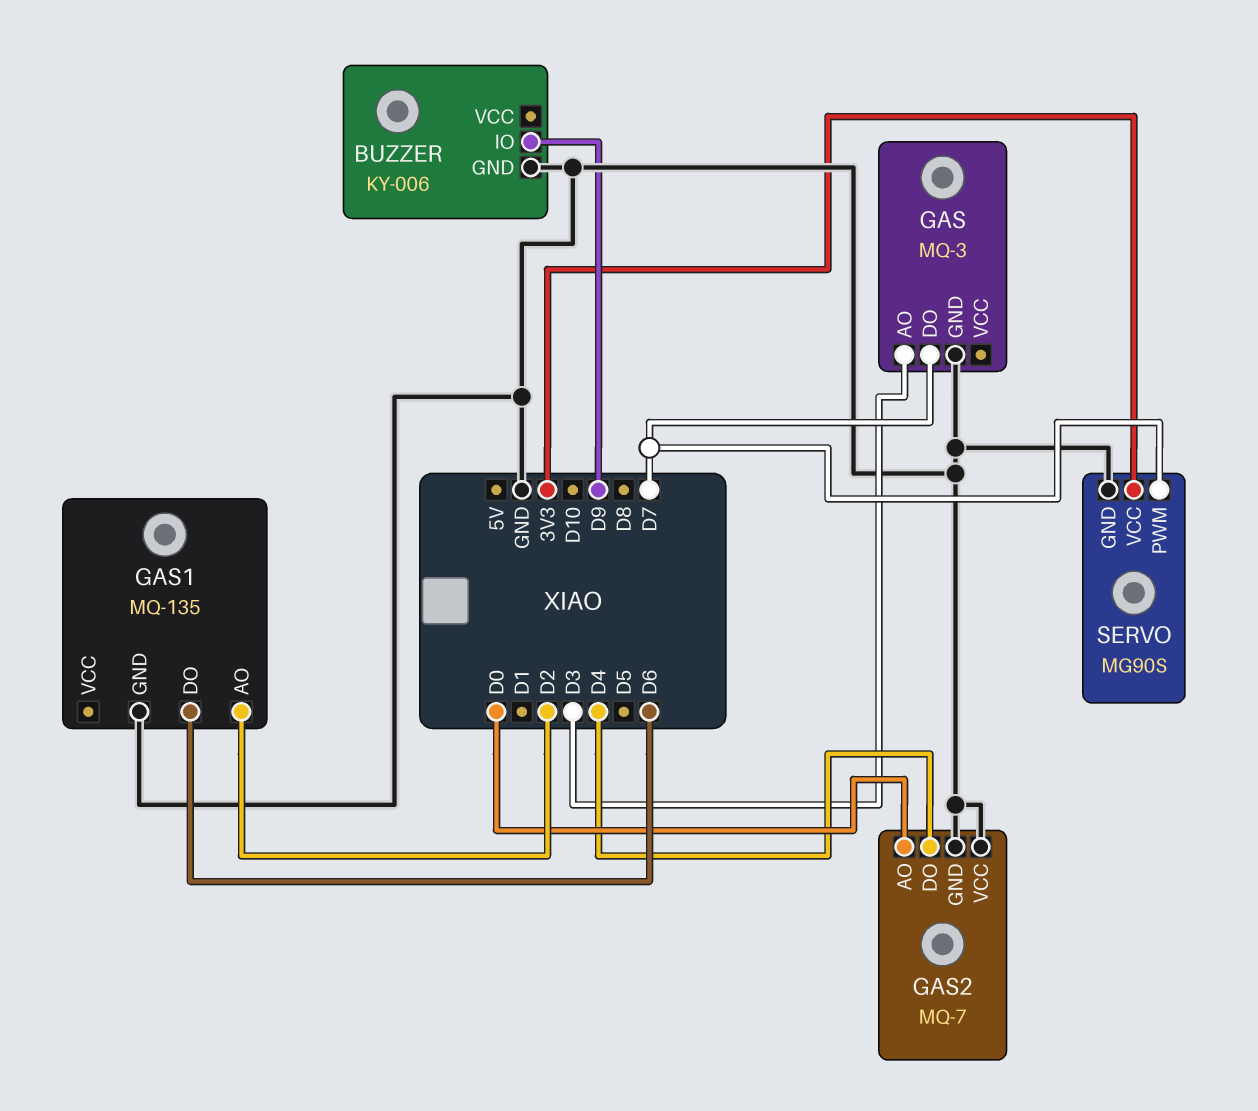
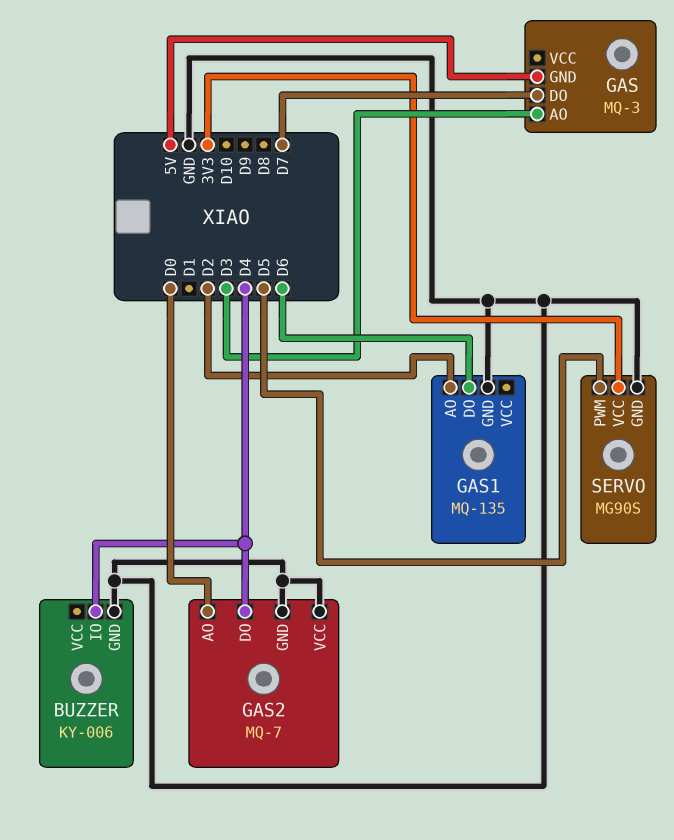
BUZZER pin IO: D9 -> D4
GAS pin GND: GND -> 5V
SERVO pin PWM: D7 -> D5

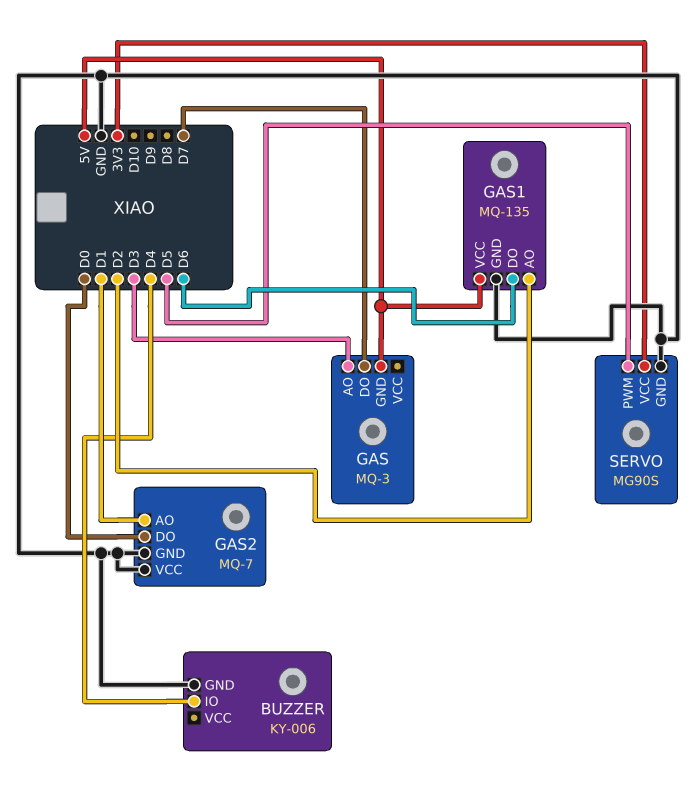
GAS1 pin VCC: none -> 5V
GAS2 pin AO: D0 -> D1
GAS2 pin DO: D4 -> D0

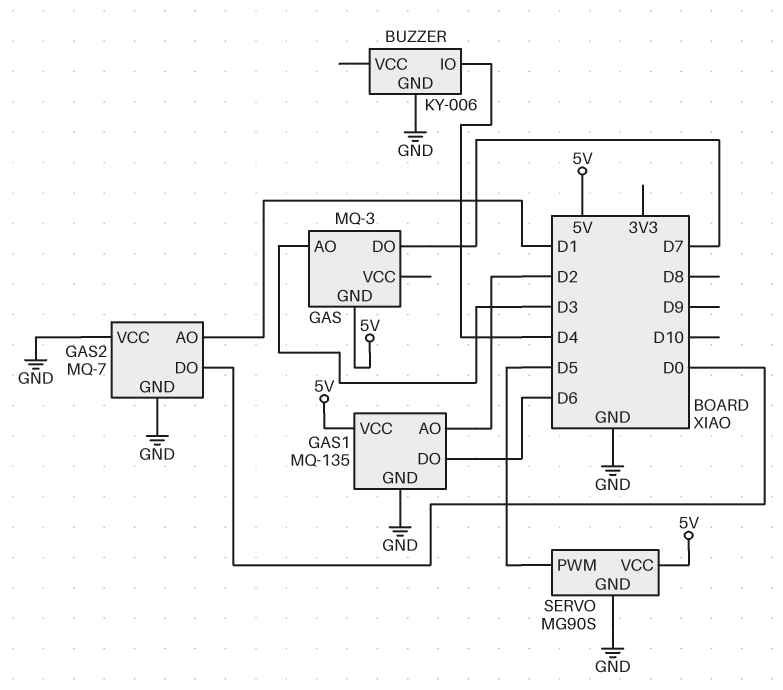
SERVO pin VCC: 3V3 -> 5V

